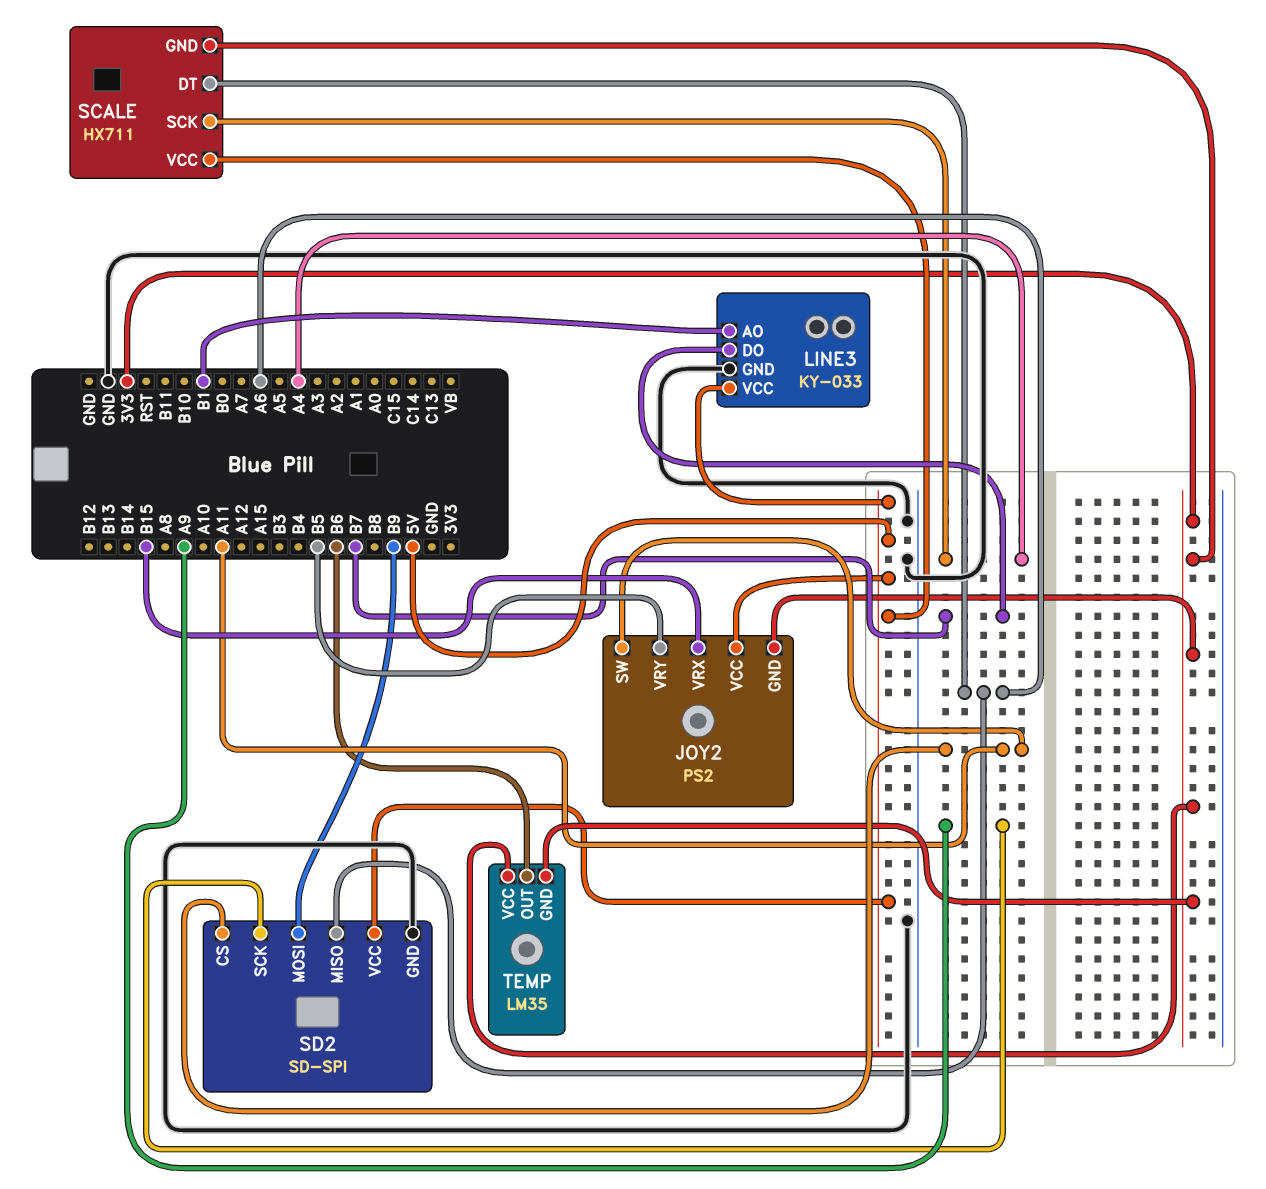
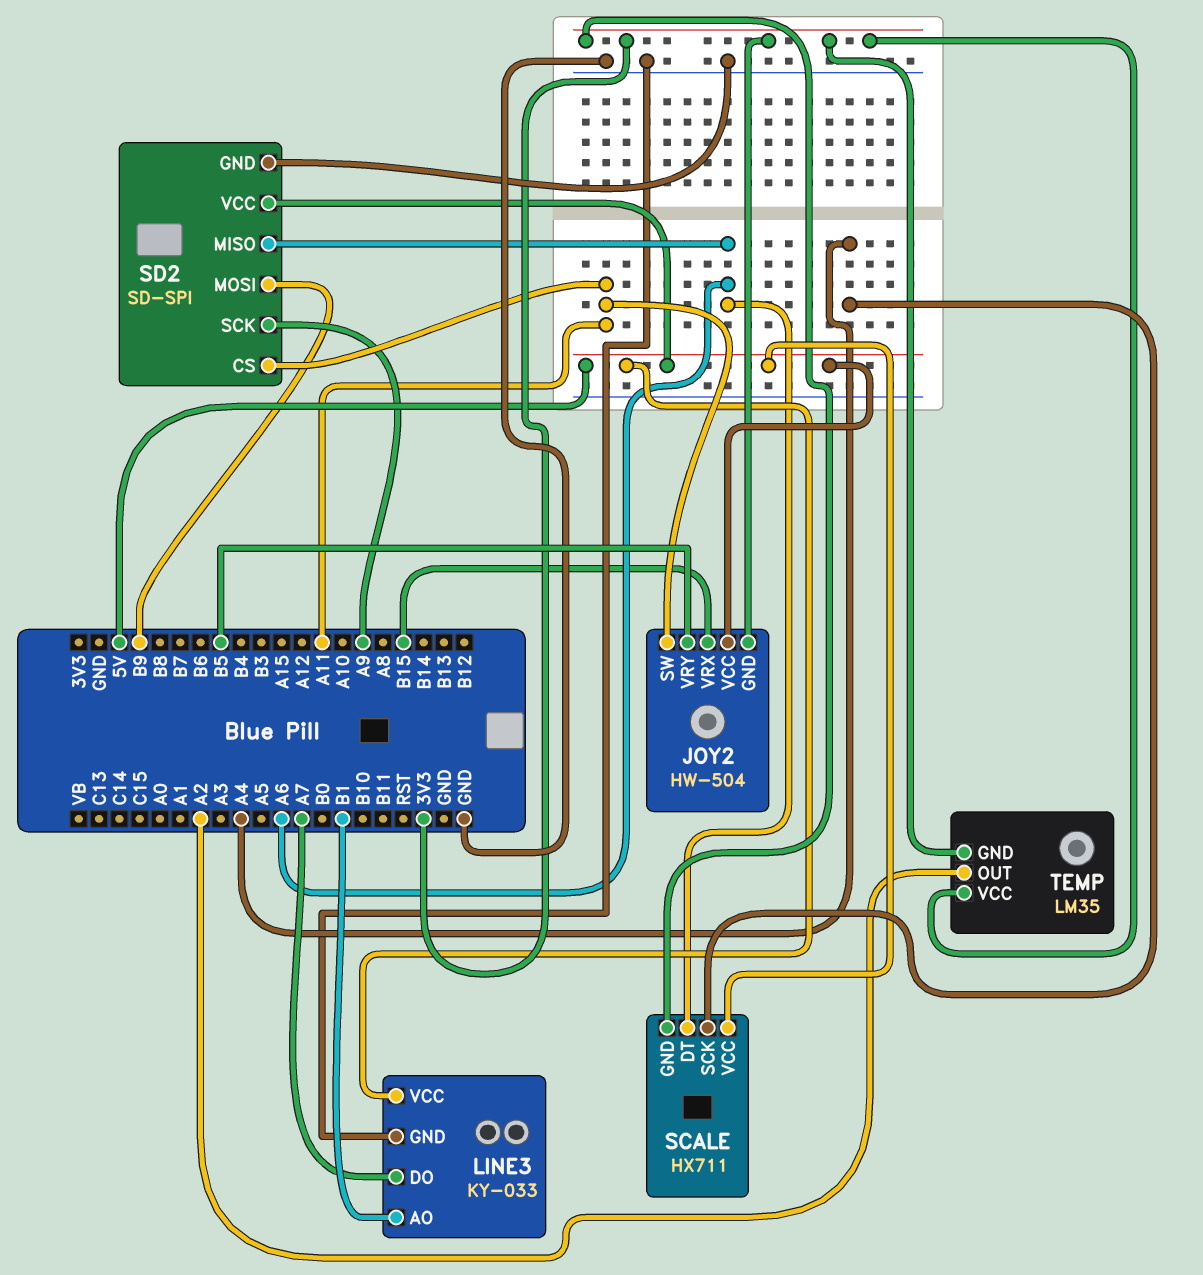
JOY2: PS2 -> HW-504
LINE3 pin DO: B7 -> A7
TEMP pin OUT: B6 -> A2

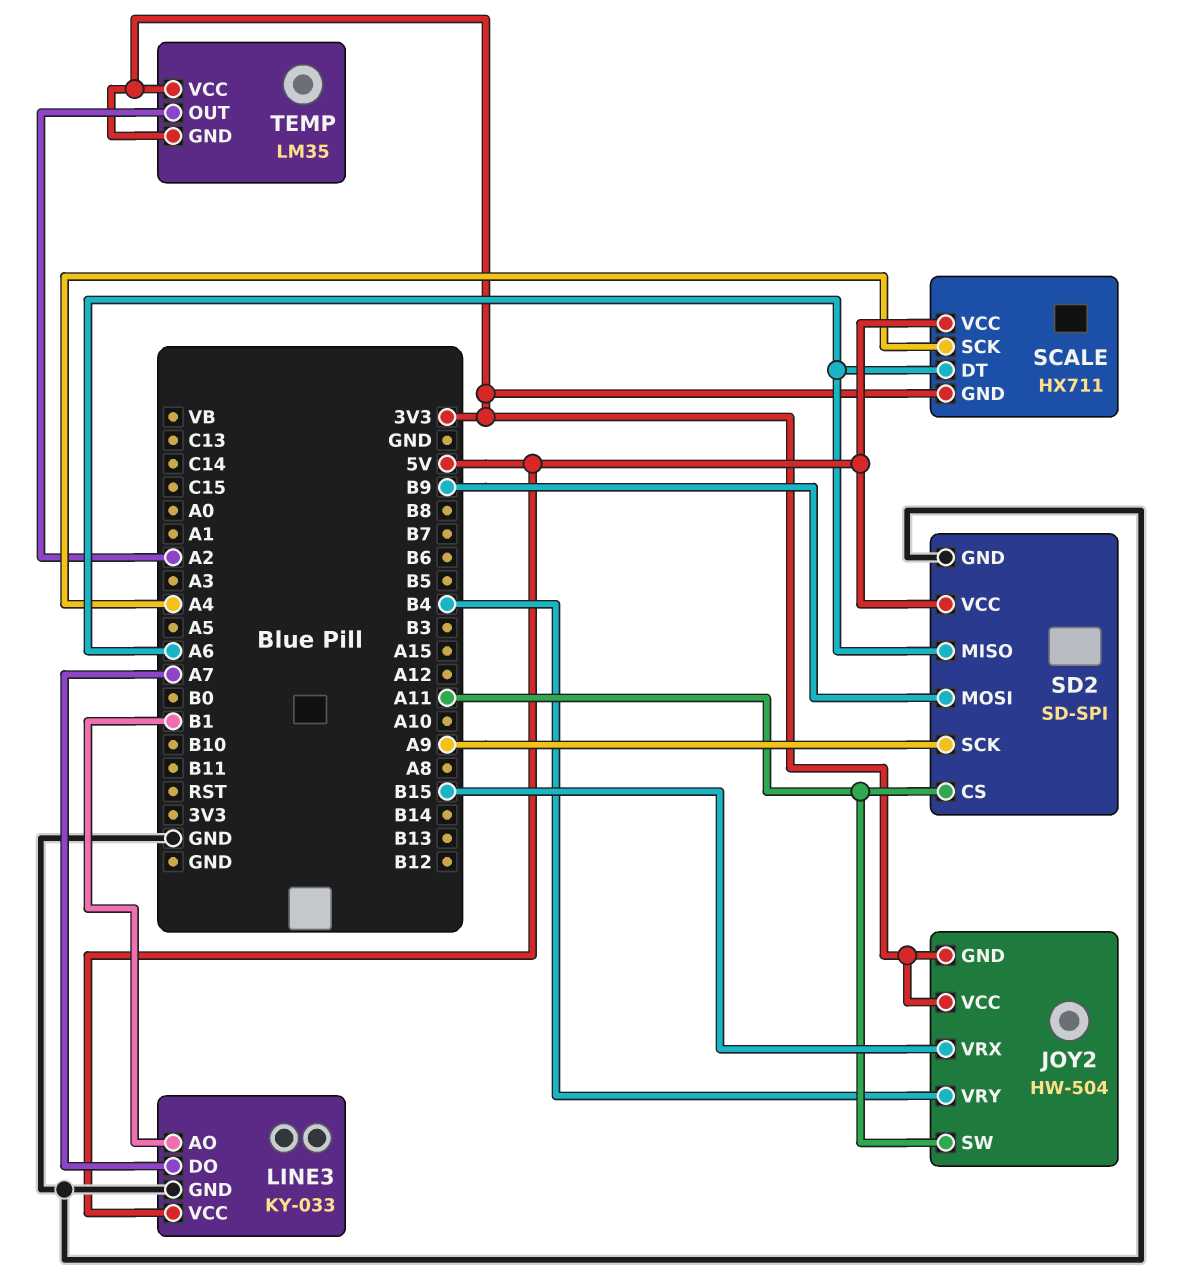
JOY2 pin VCC: 5V -> 3V3
JOY2 pin VRY: B5 -> B4

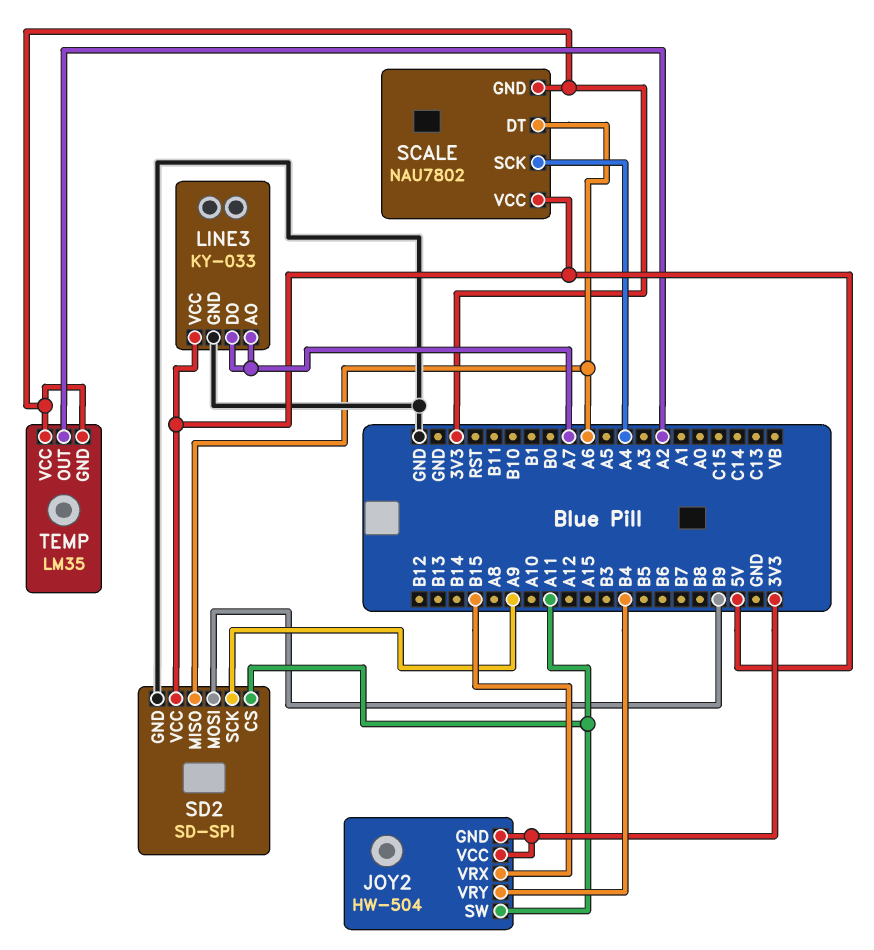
LINE3 pin AO: B1 -> A7
SCALE: HX711 -> NAU7802

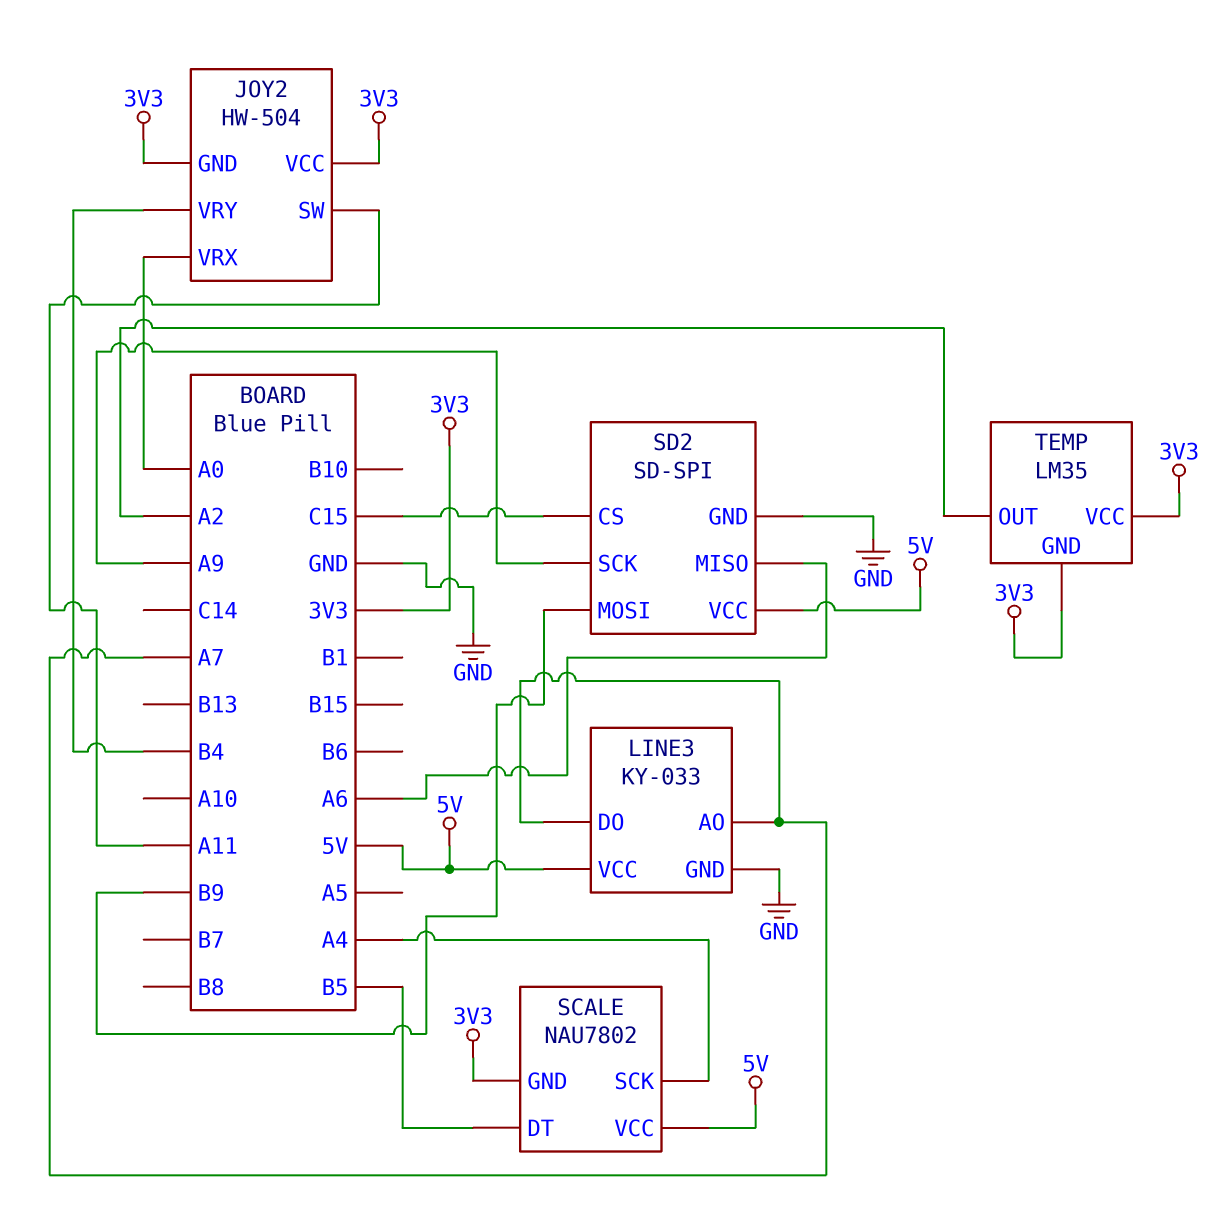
JOY2 pin VRX: B15 -> A0
SCALE pin DT: A6 -> B5
SD2 pin CS: A11 -> C15

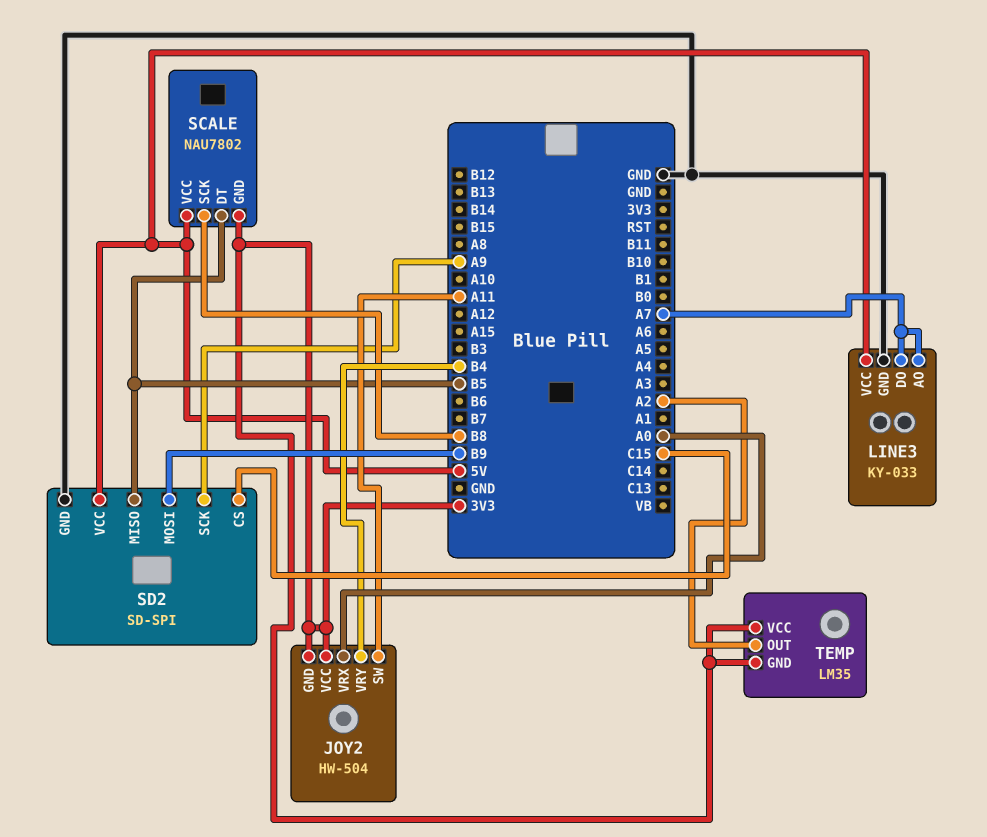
SCALE pin SCK: A4 -> B8
SD2 pin MISO: A6 -> B5

